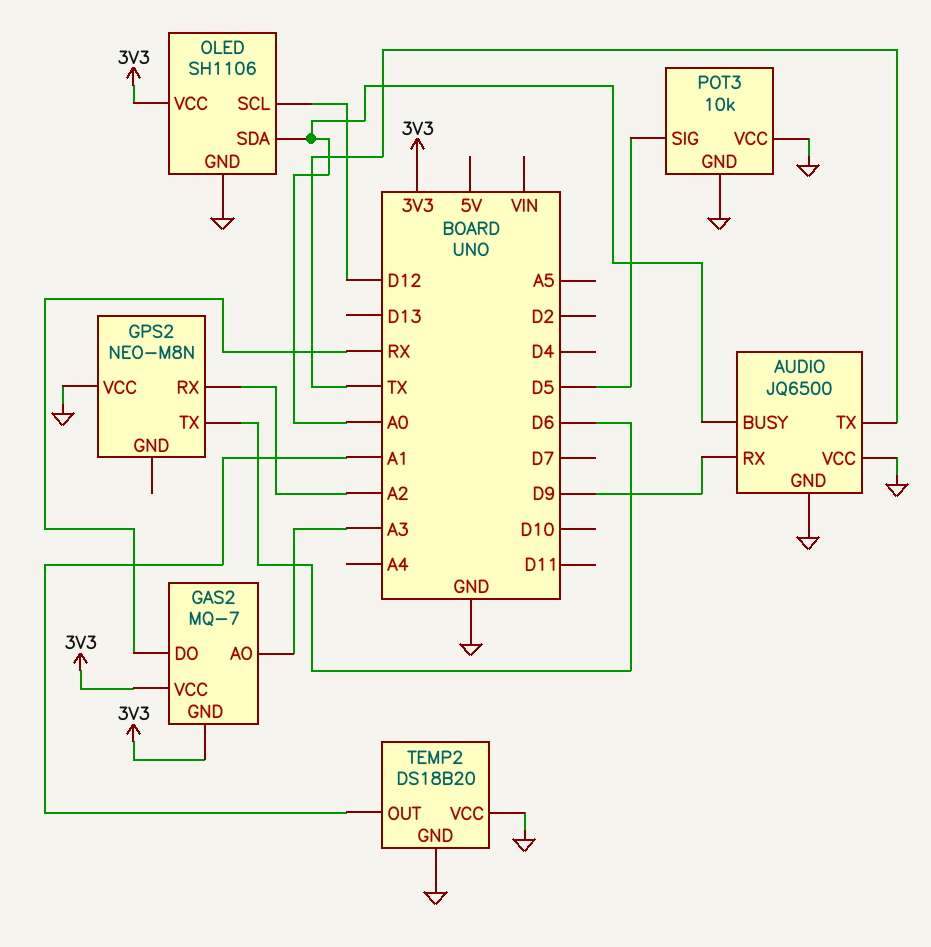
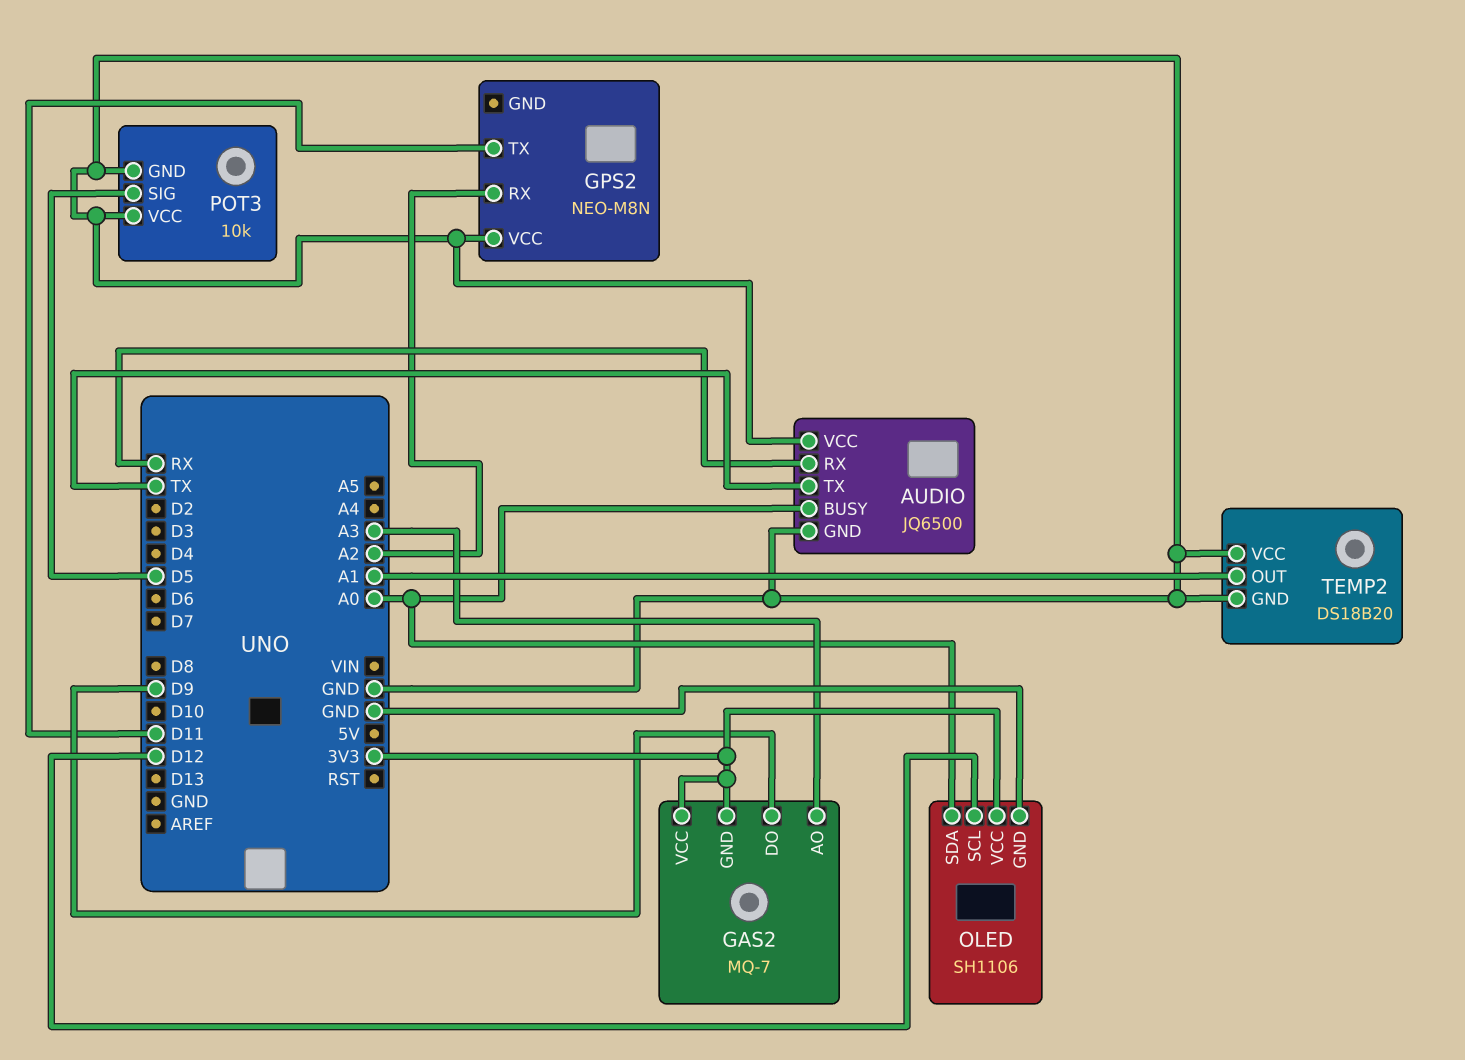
AUDIO pin RX: D9 -> RX
GAS2 pin DO: RX -> D9
GPS2 pin TX: D6 -> D11

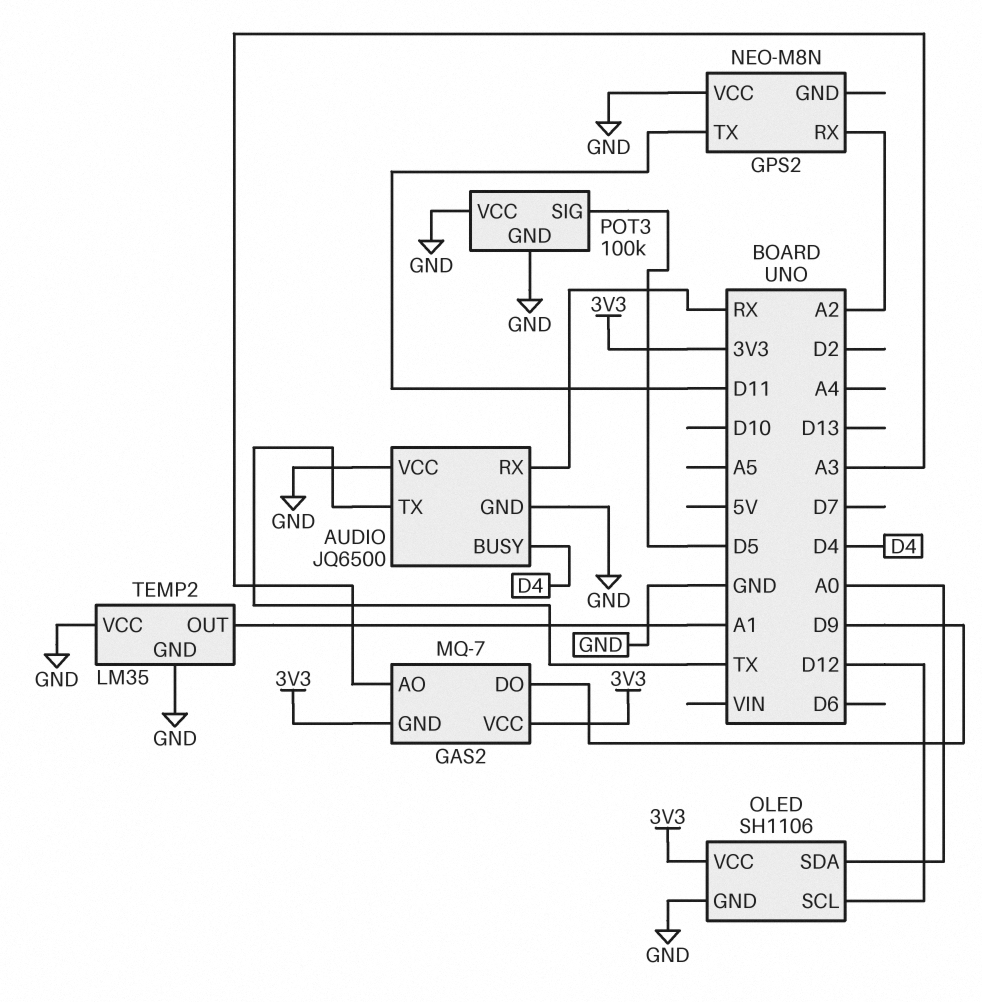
AUDIO pin BUSY: A0 -> D4
POT3: 10k -> 100k
TEMP2: DS18B20 -> LM35

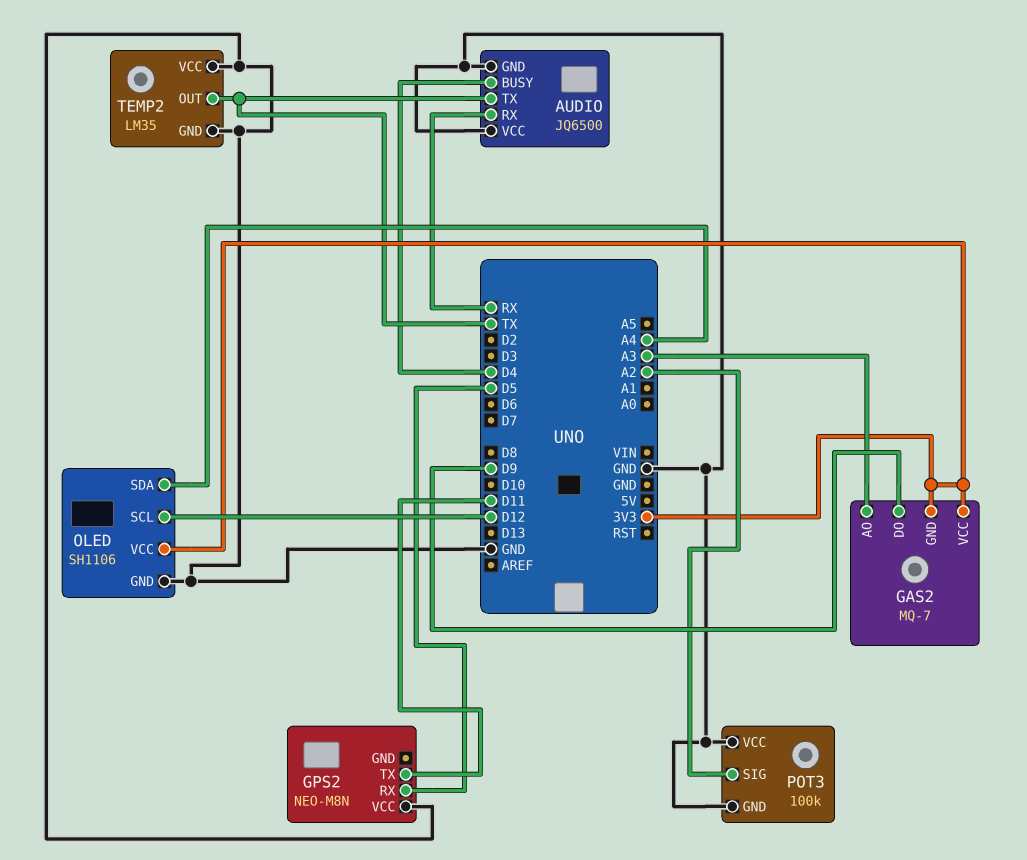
GPS2 pin RX: A2 -> D5
OLED pin SDA: A0 -> A4
POT3 pin SIG: D5 -> A2
TEMP2 pin OUT: A1 -> TX

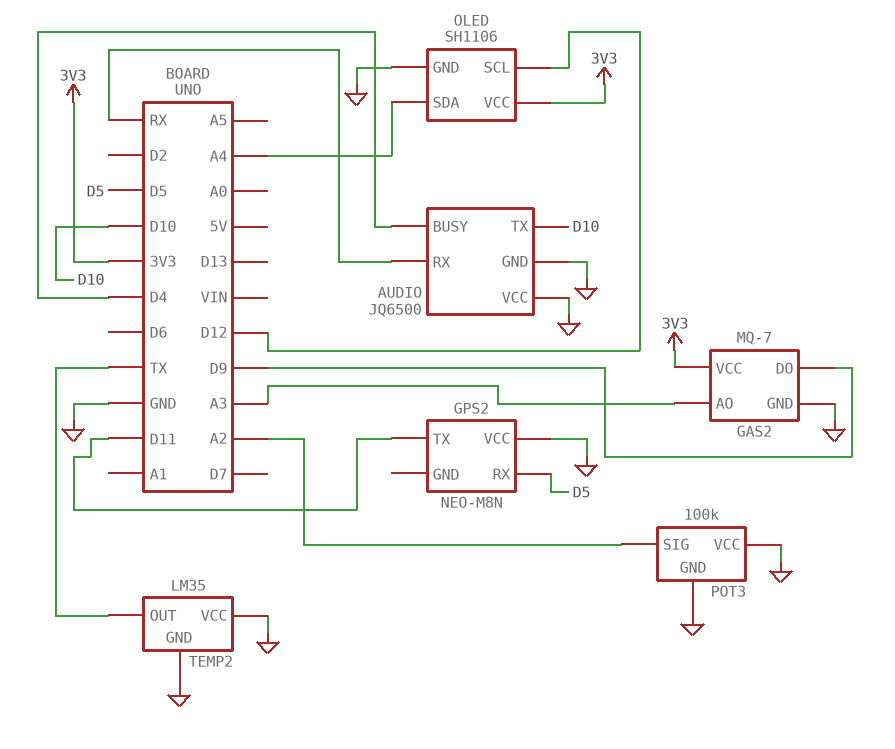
AUDIO pin TX: TX -> D10
GAS2 pin GND: 3V3 -> GND

